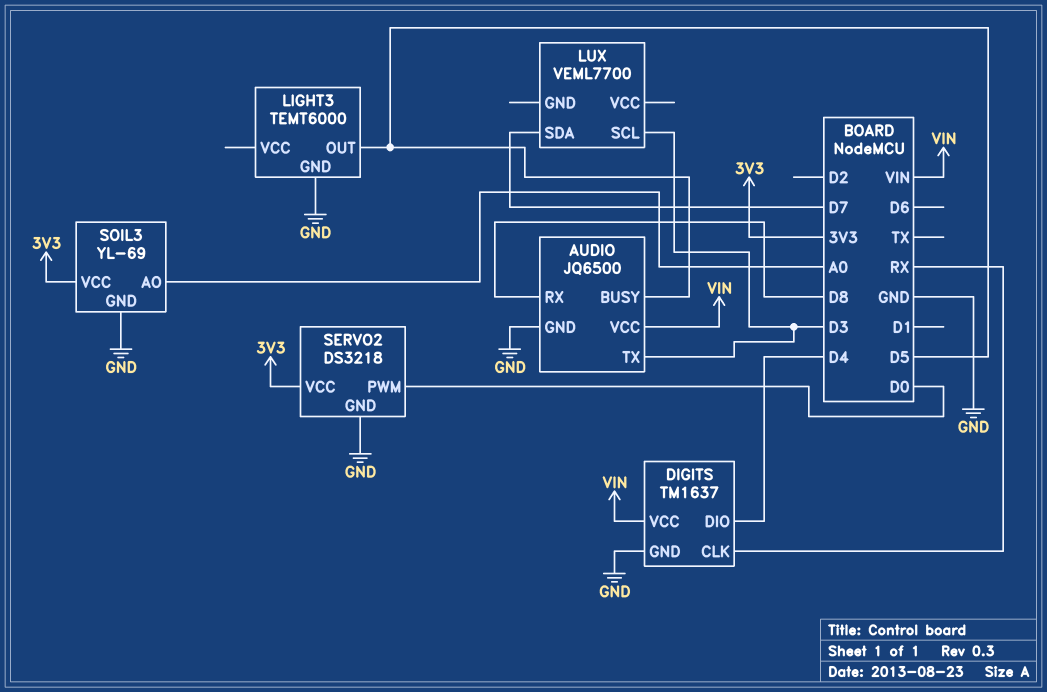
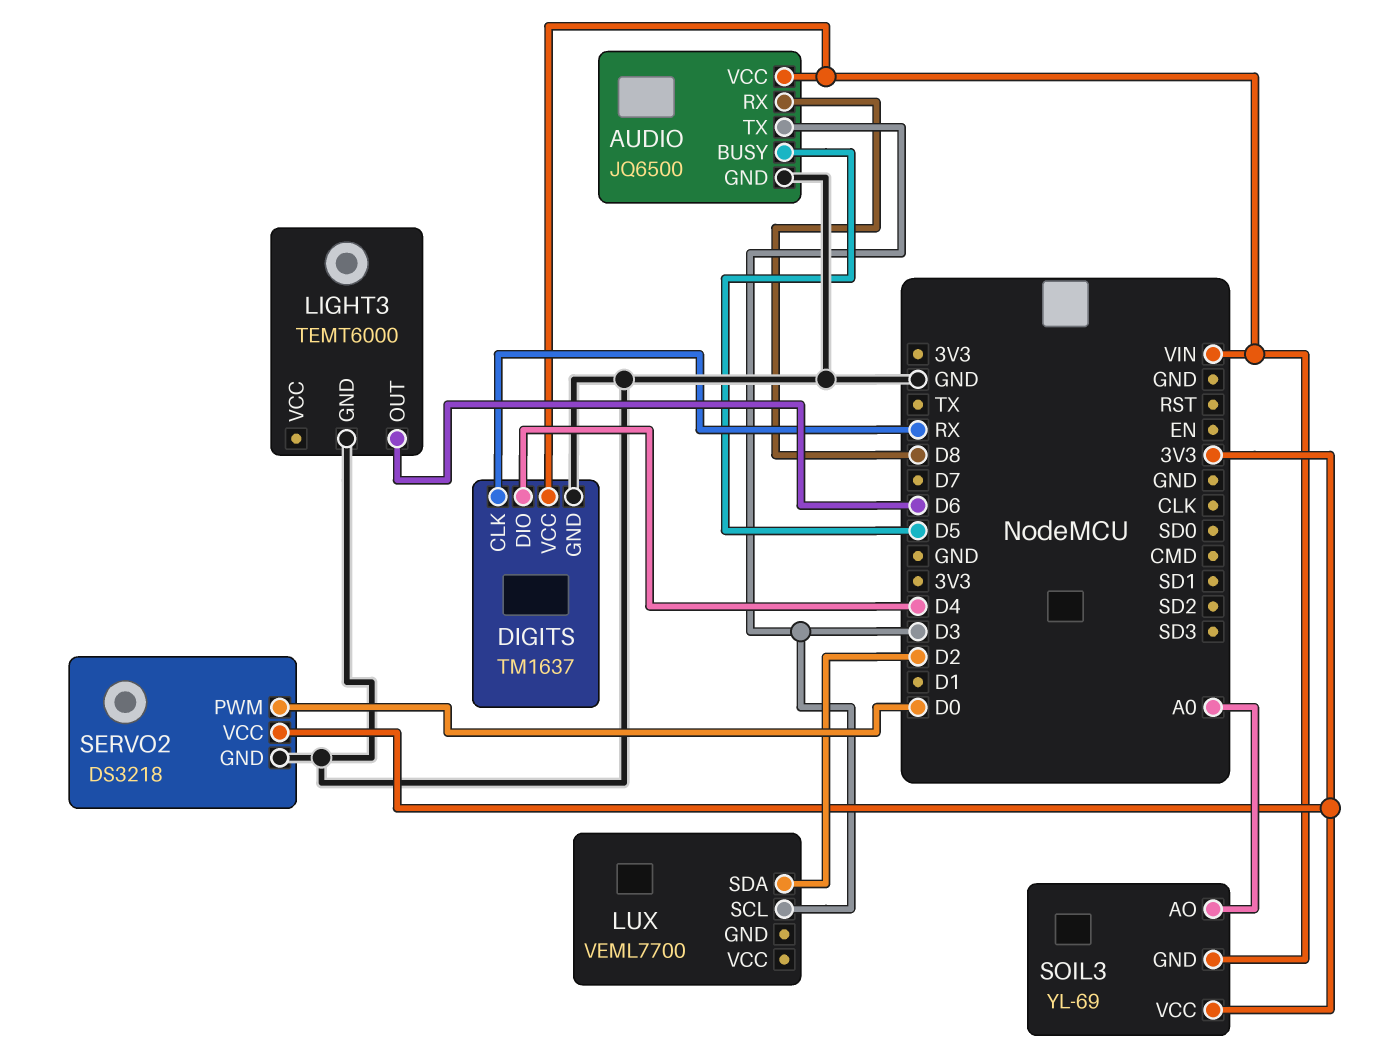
LIGHT3 pin OUT: D5 -> D6
LUX pin SDA: D7 -> D2
SOIL3 pin GND: GND -> VIN

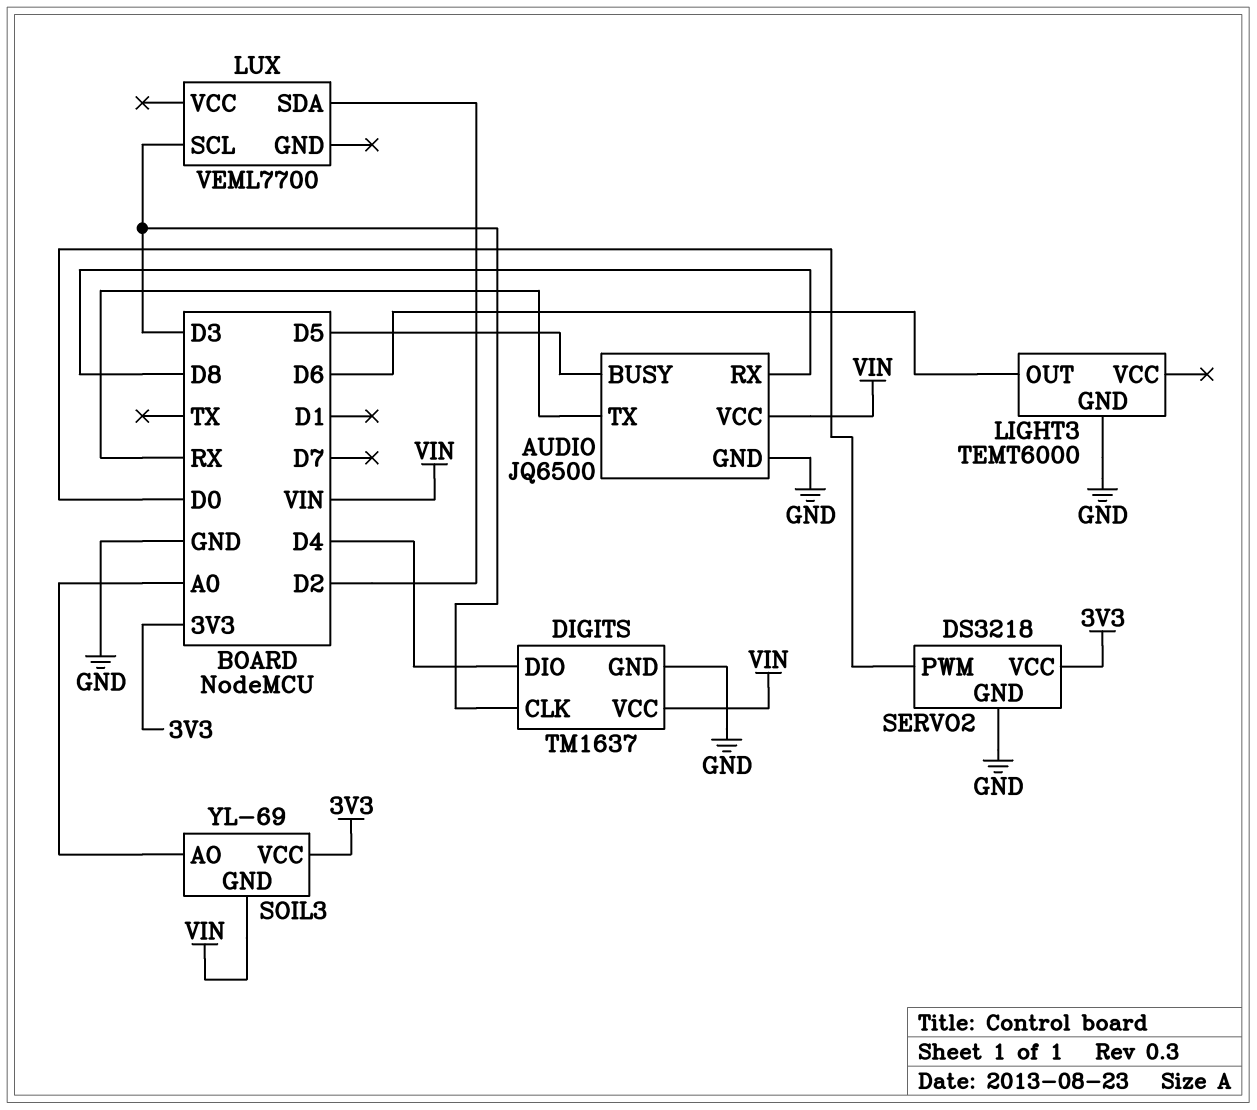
AUDIO pin TX: D3 -> RX
DIGITS pin CLK: RX -> D3

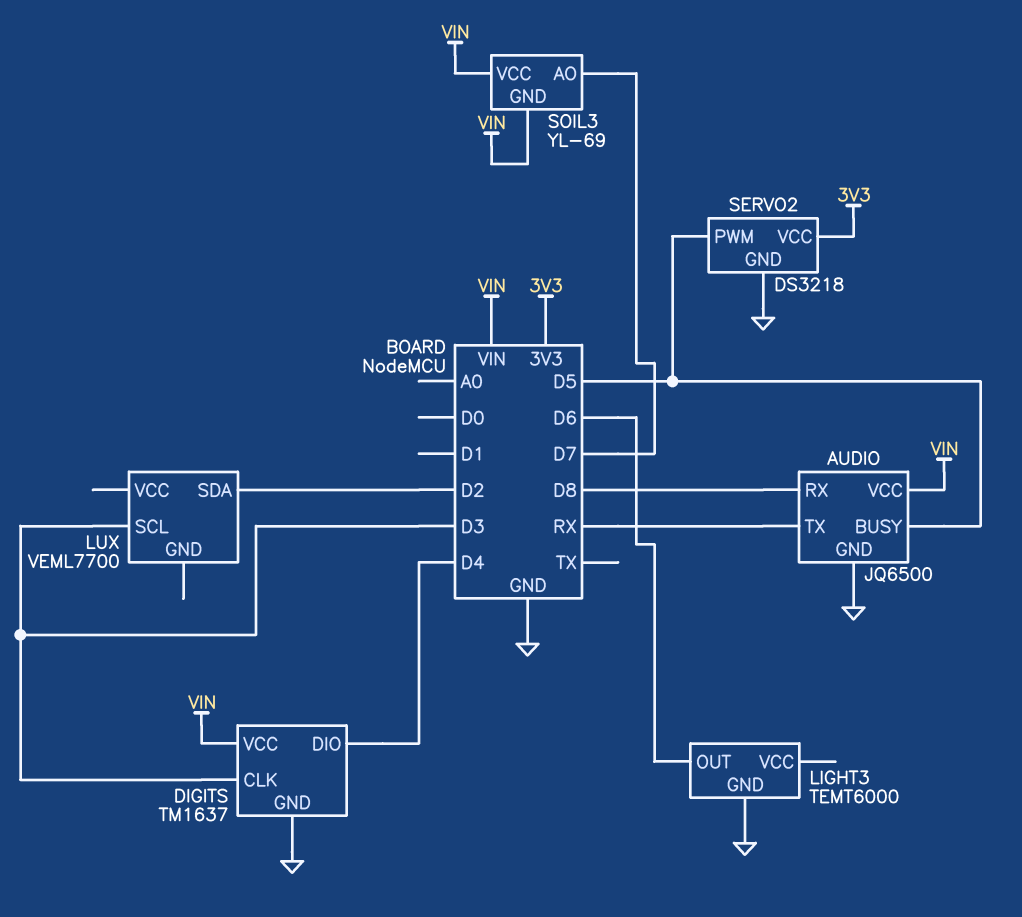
SERVO2 pin PWM: D0 -> D5
SOIL3 pin AO: A0 -> D7
SOIL3 pin VCC: 3V3 -> VIN

